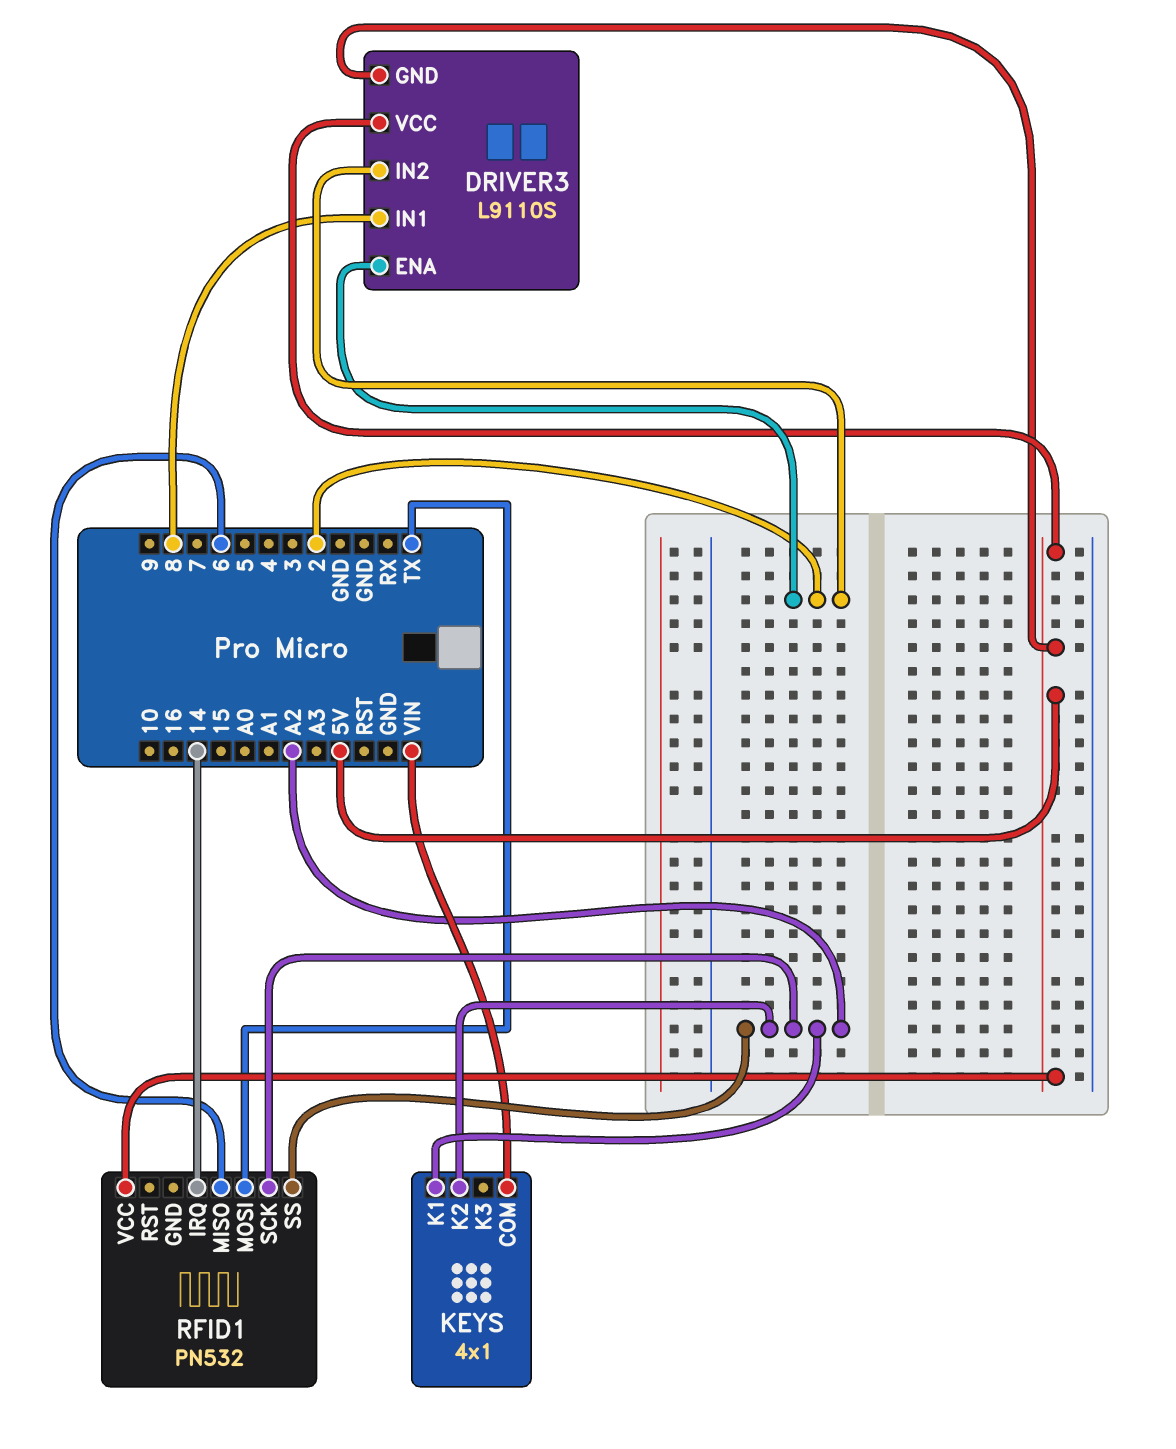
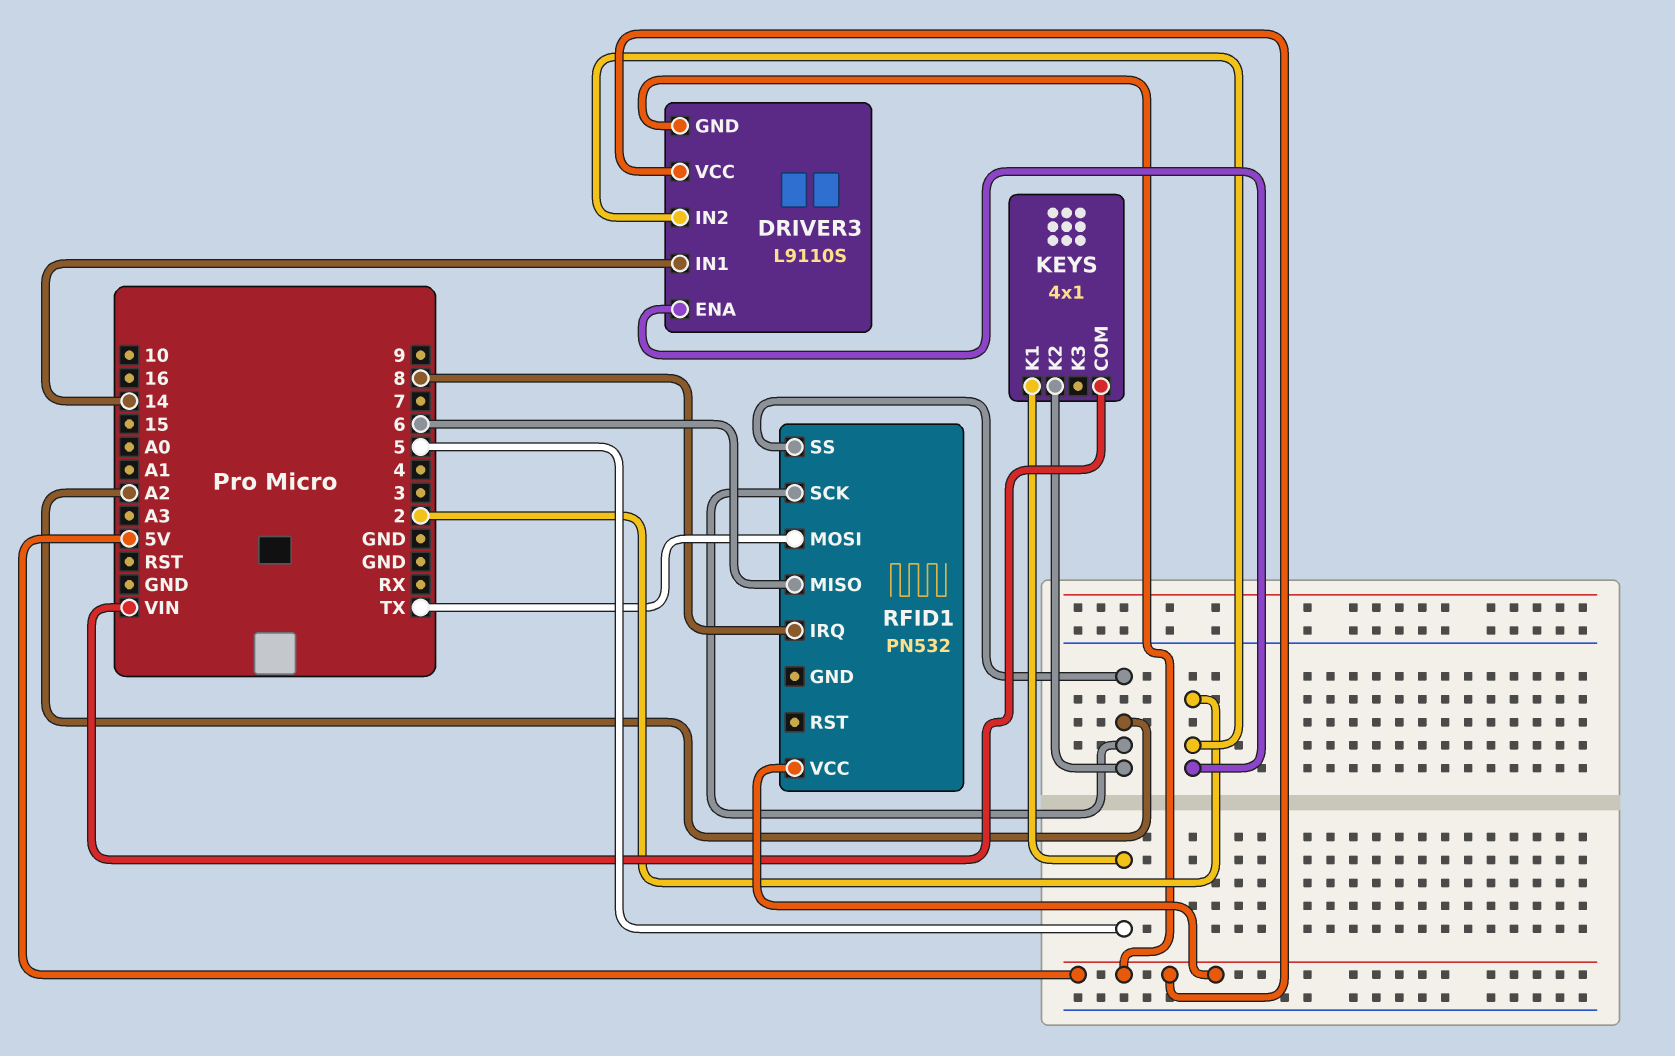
DRIVER3 pin IN1: 8 -> 14
KEYS pin K1: A2 -> 5
RFID1 pin IRQ: 14 -> 8

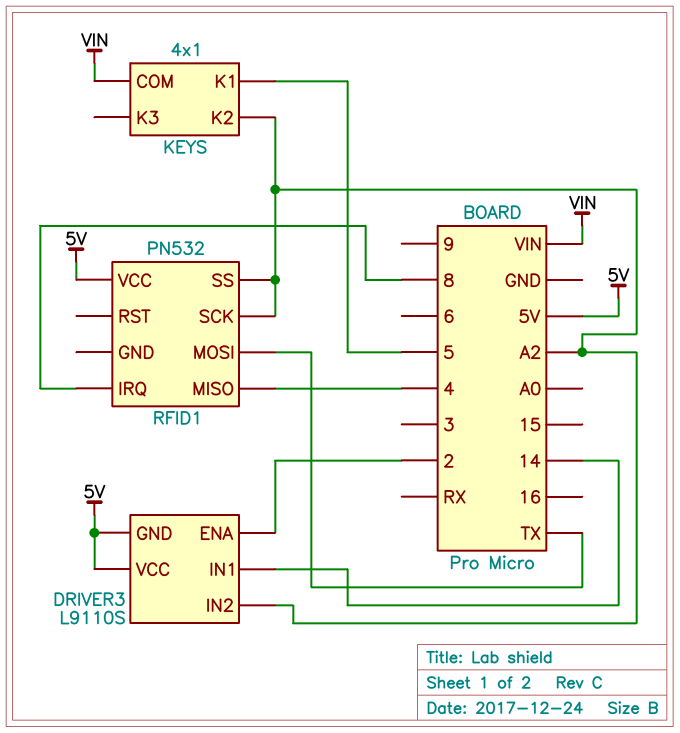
DRIVER3 pin IN2: 2 -> A2
RFID1 pin MISO: 6 -> 4

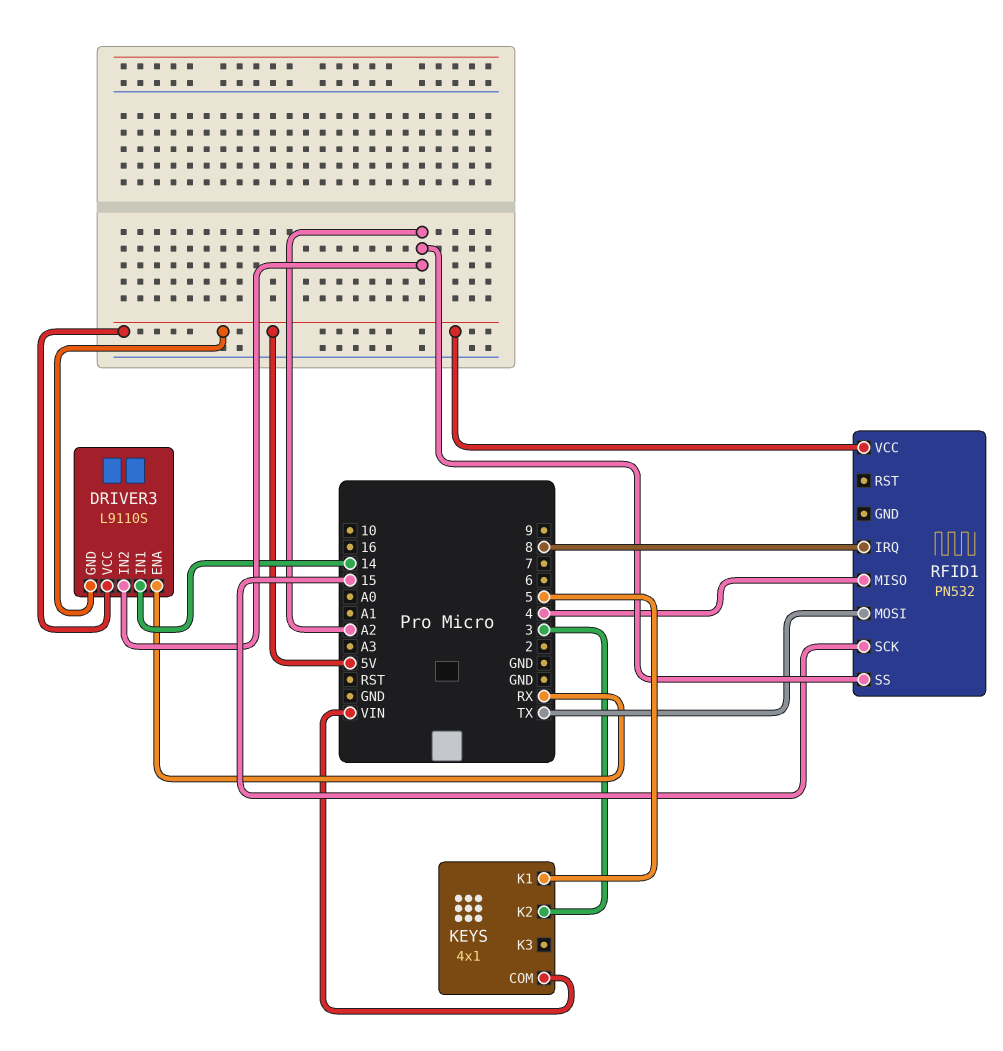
DRIVER3 pin ENA: 2 -> RX
KEYS pin K2: A2 -> 3
RFID1 pin SCK: A2 -> 15

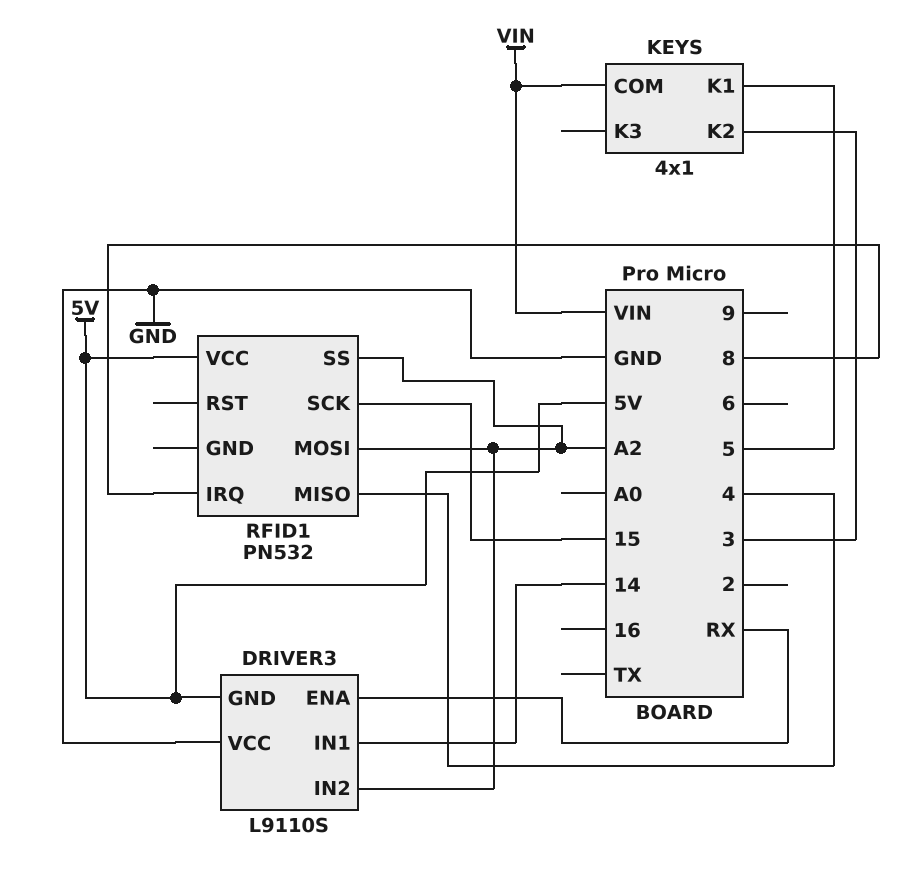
DRIVER3 pin VCC: 5V -> GND
RFID1 pin MOSI: TX -> A2

